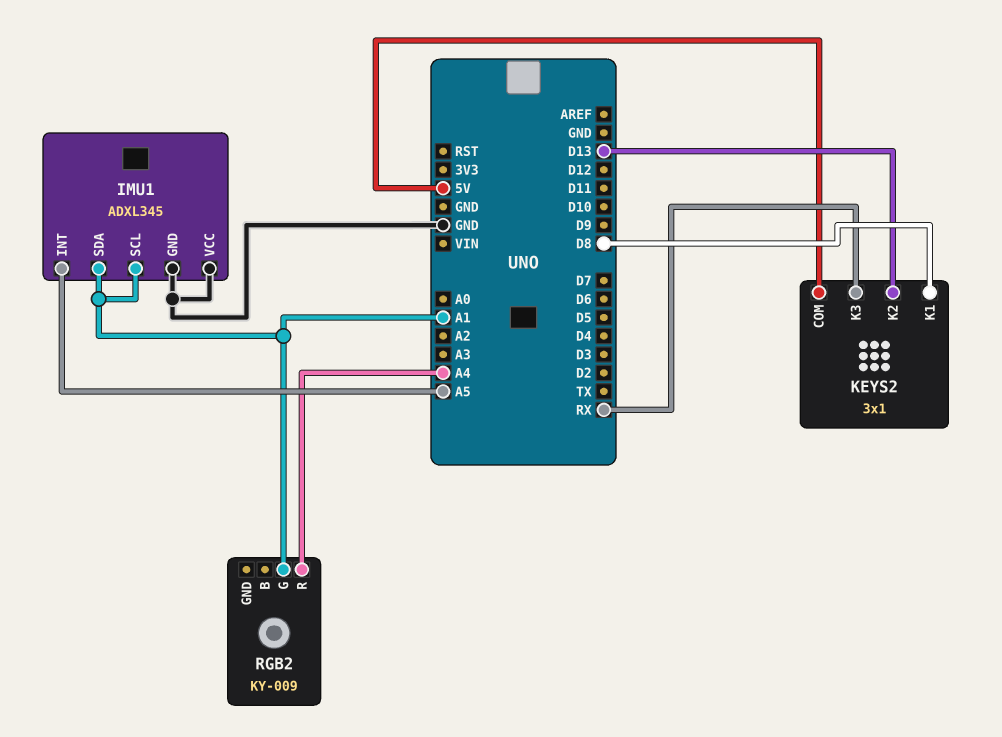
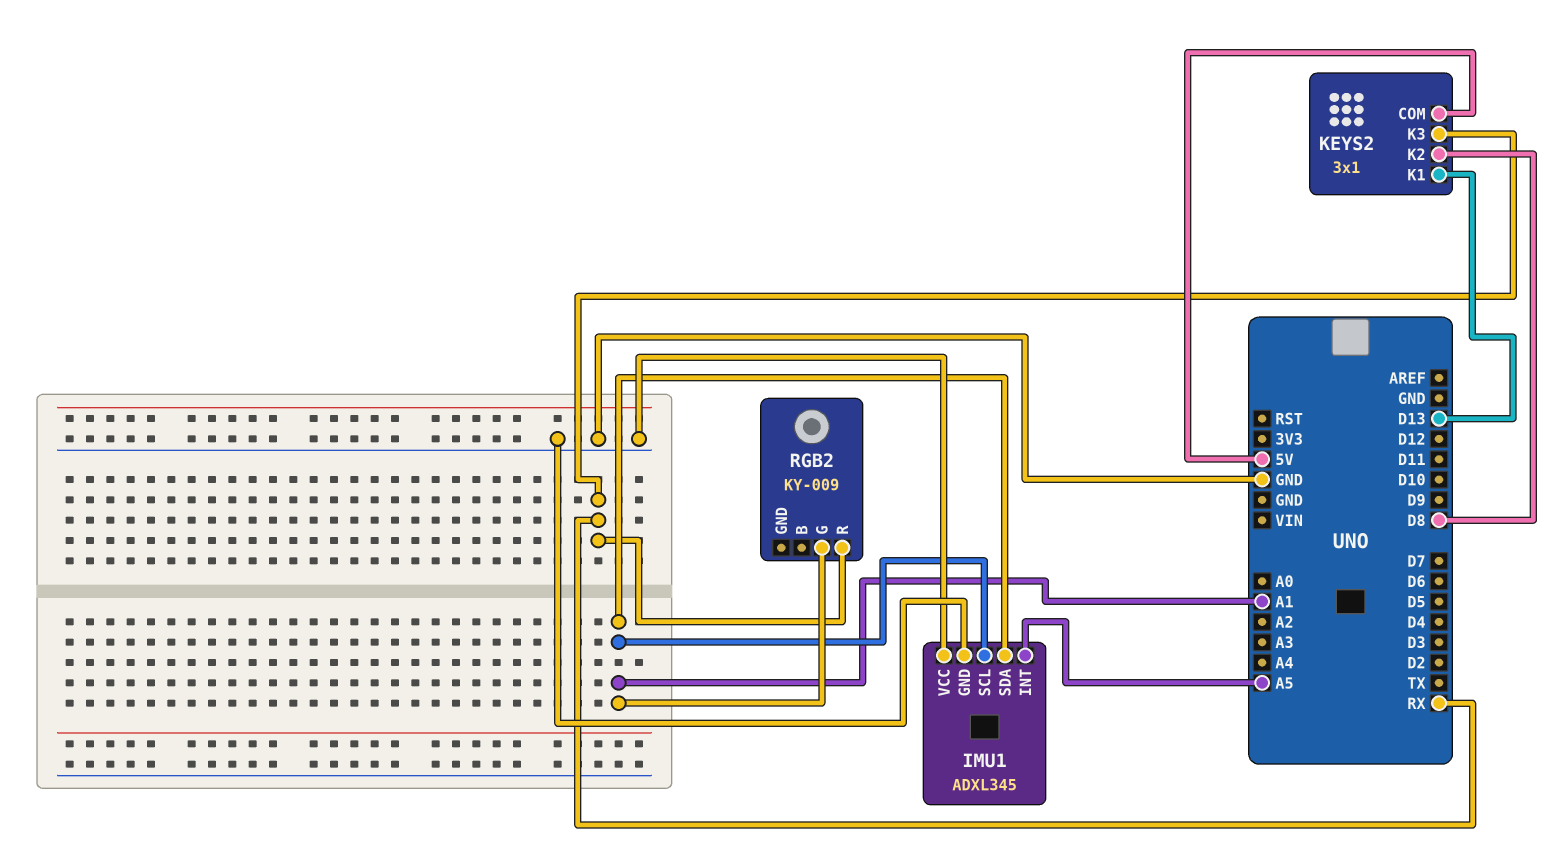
KEYS2 pin K1: D8 -> D13
KEYS2 pin K2: D13 -> D8
RGB2 pin R: A4 -> RX

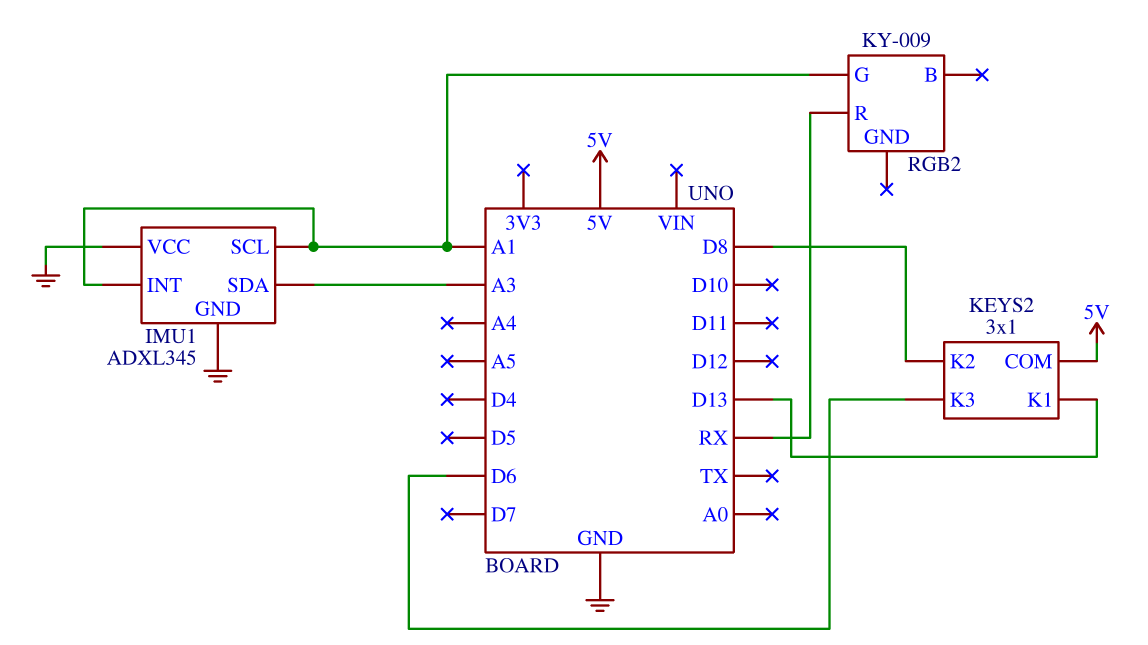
IMU1 pin INT: A5 -> A1
IMU1 pin SDA: A1 -> A3
KEYS2 pin K3: RX -> D6

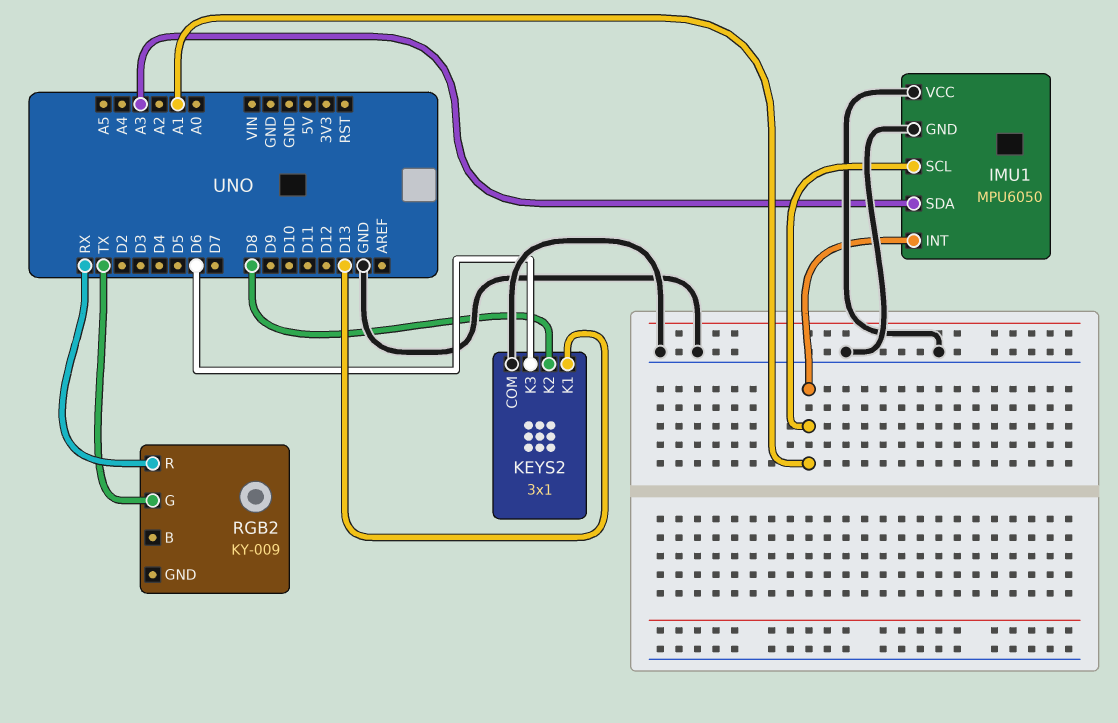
IMU1: ADXL345 -> MPU6050
KEYS2 pin COM: 5V -> GND
RGB2 pin G: A1 -> TX

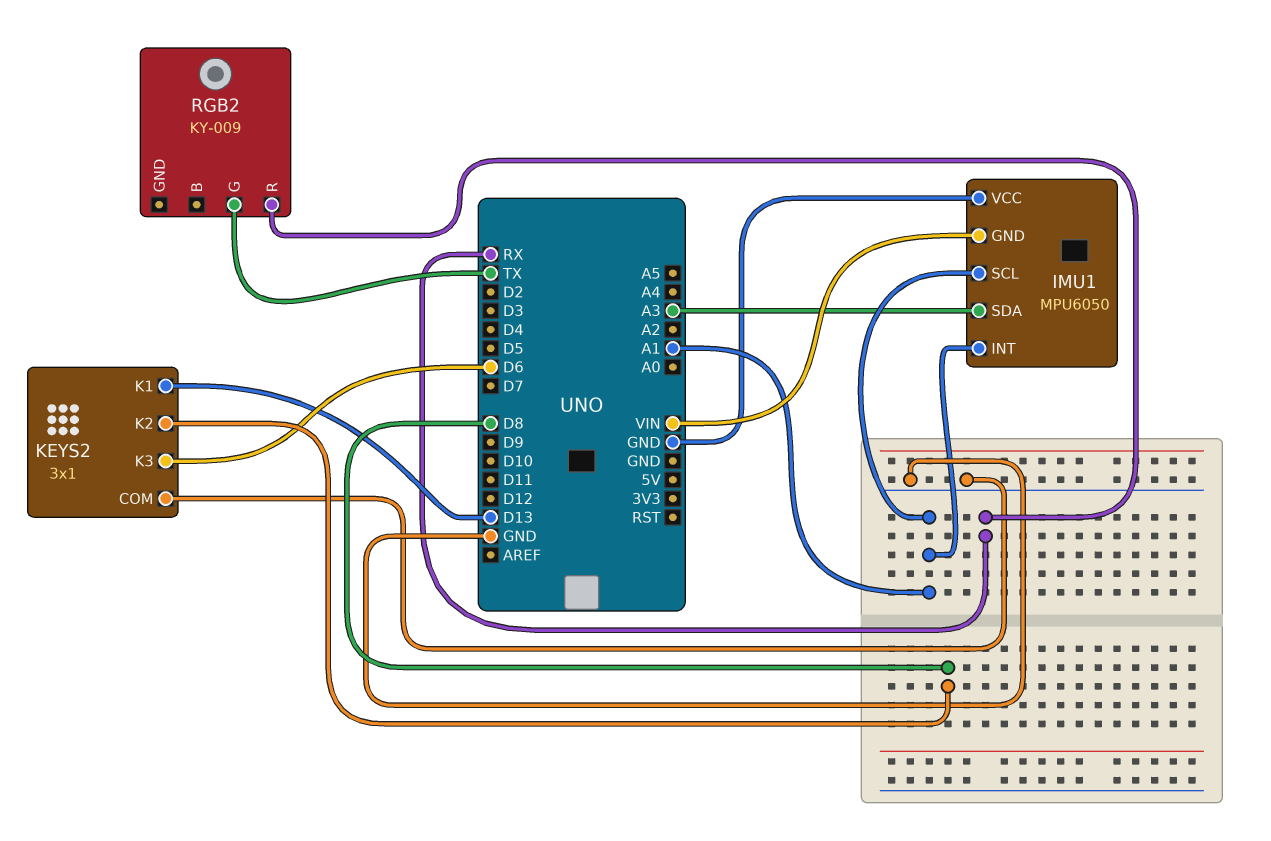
IMU1 pin GND: GND -> VIN

